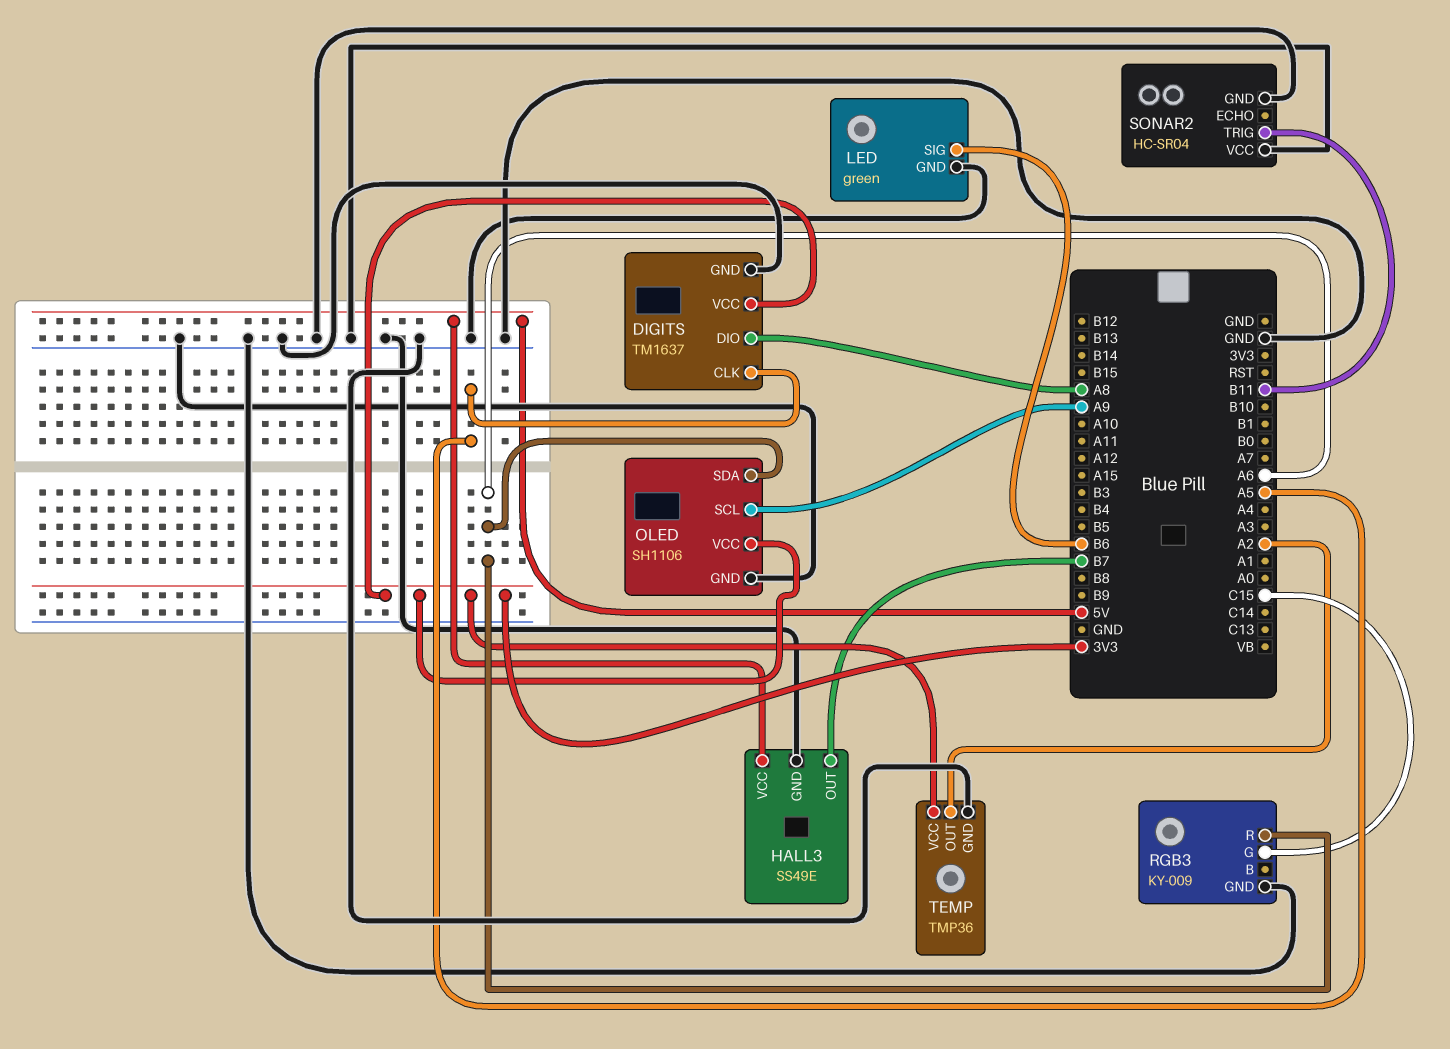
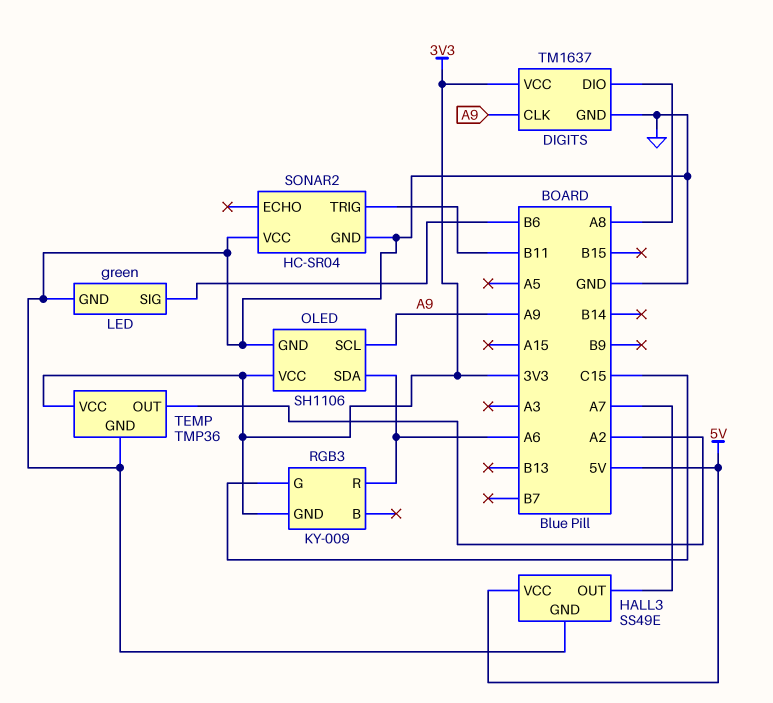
DIGITS pin CLK: A5 -> A9
HALL3 pin OUT: B7 -> A7
RGB3 pin GND: GND -> 3V3

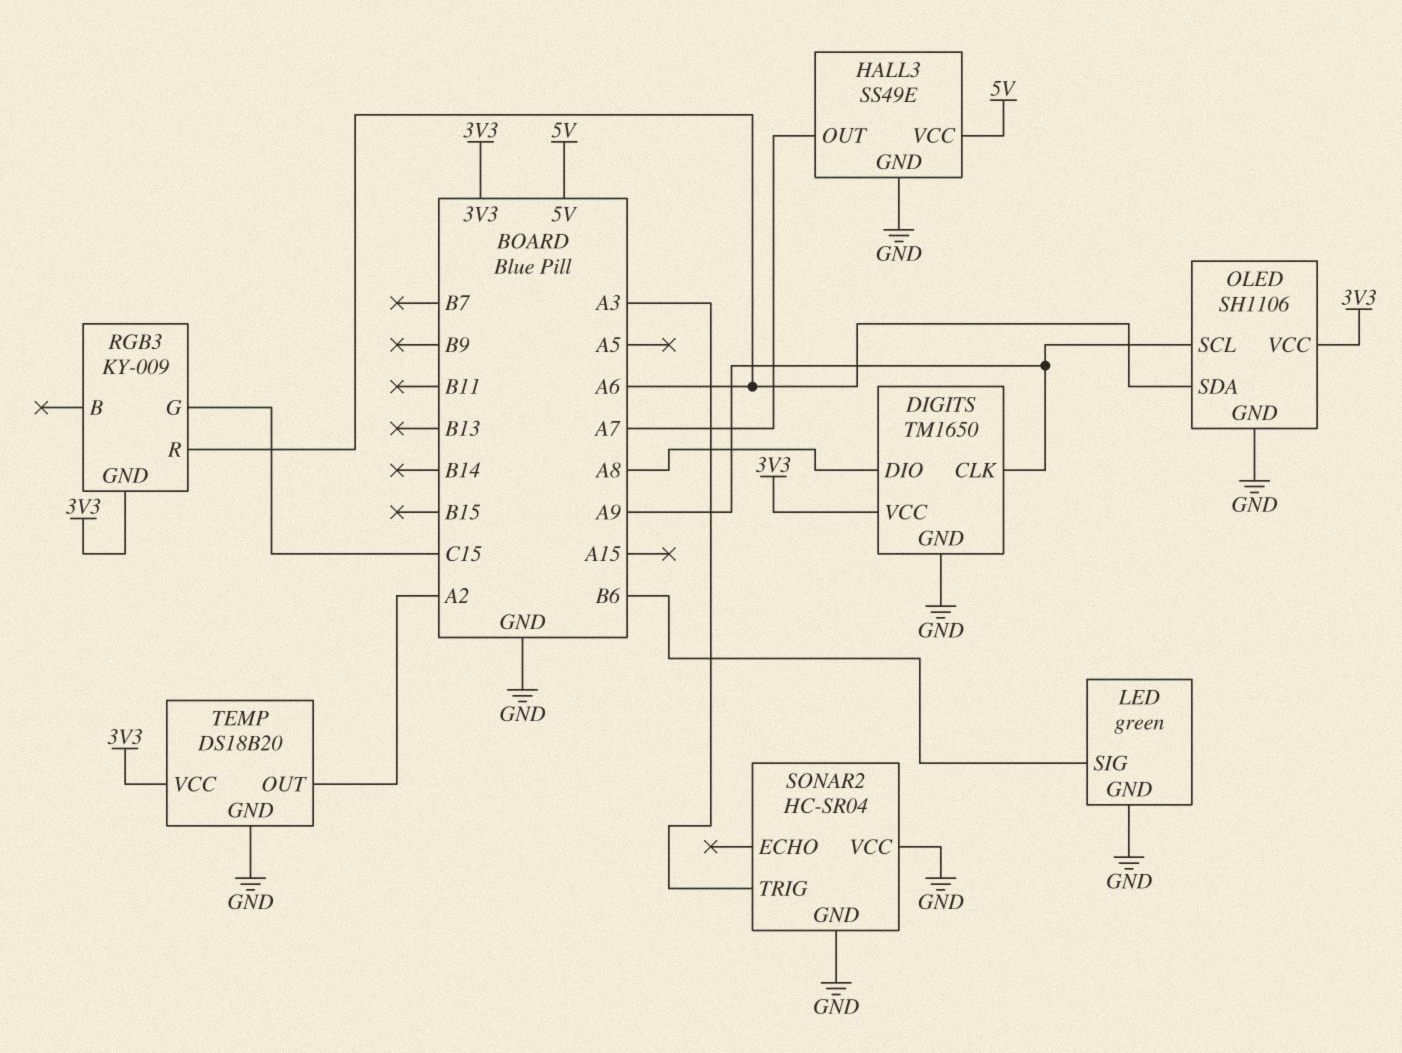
DIGITS: TM1637 -> TM1650
SONAR2 pin TRIG: B11 -> A3
TEMP: TMP36 -> DS18B20

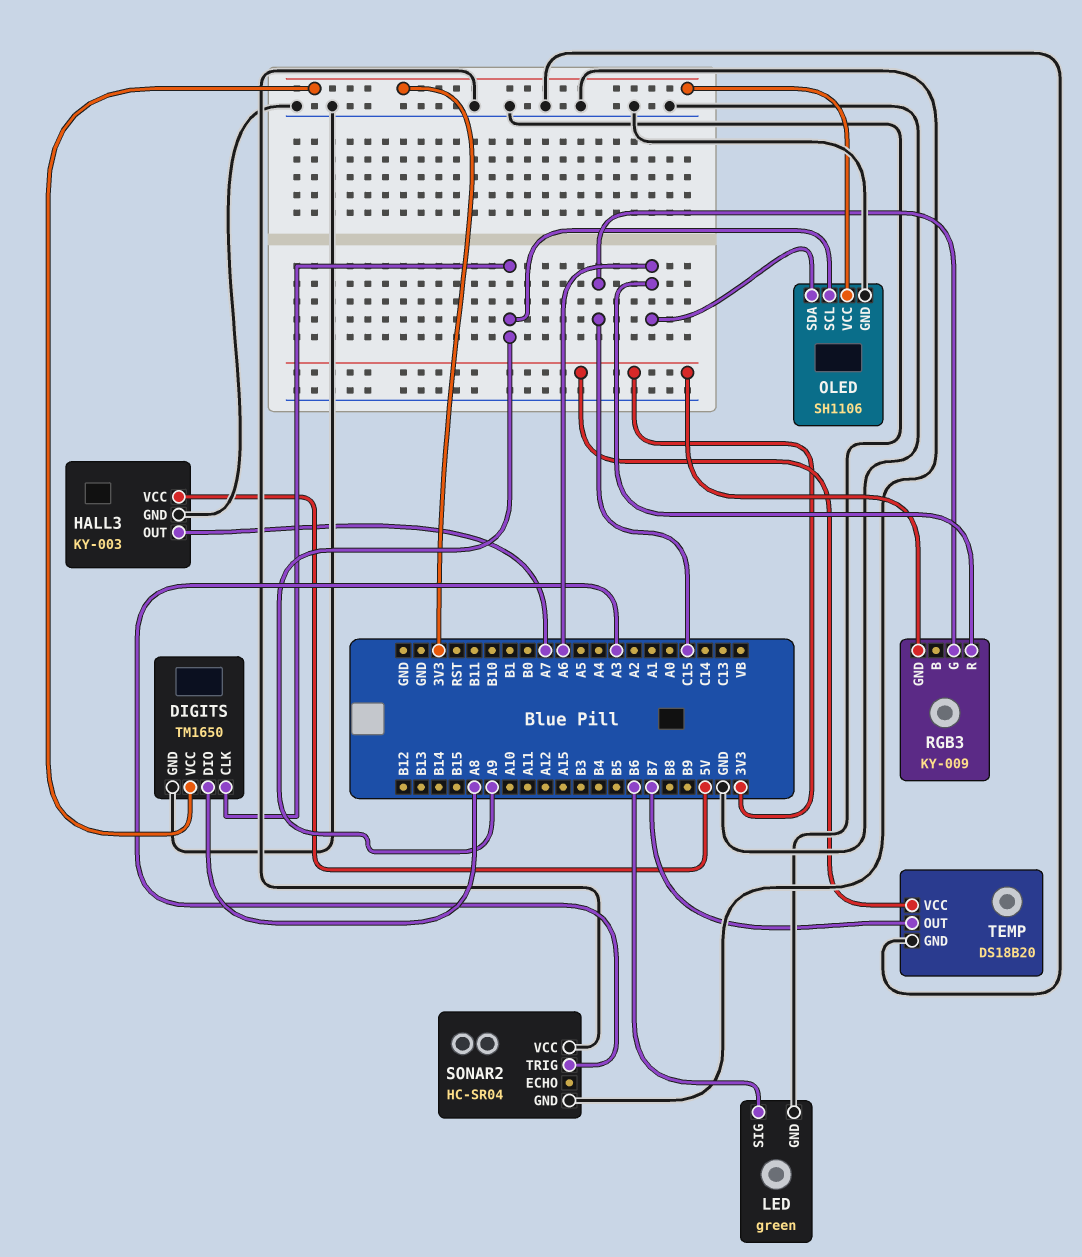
HALL3: SS49E -> KY-003
TEMP pin OUT: A2 -> B7

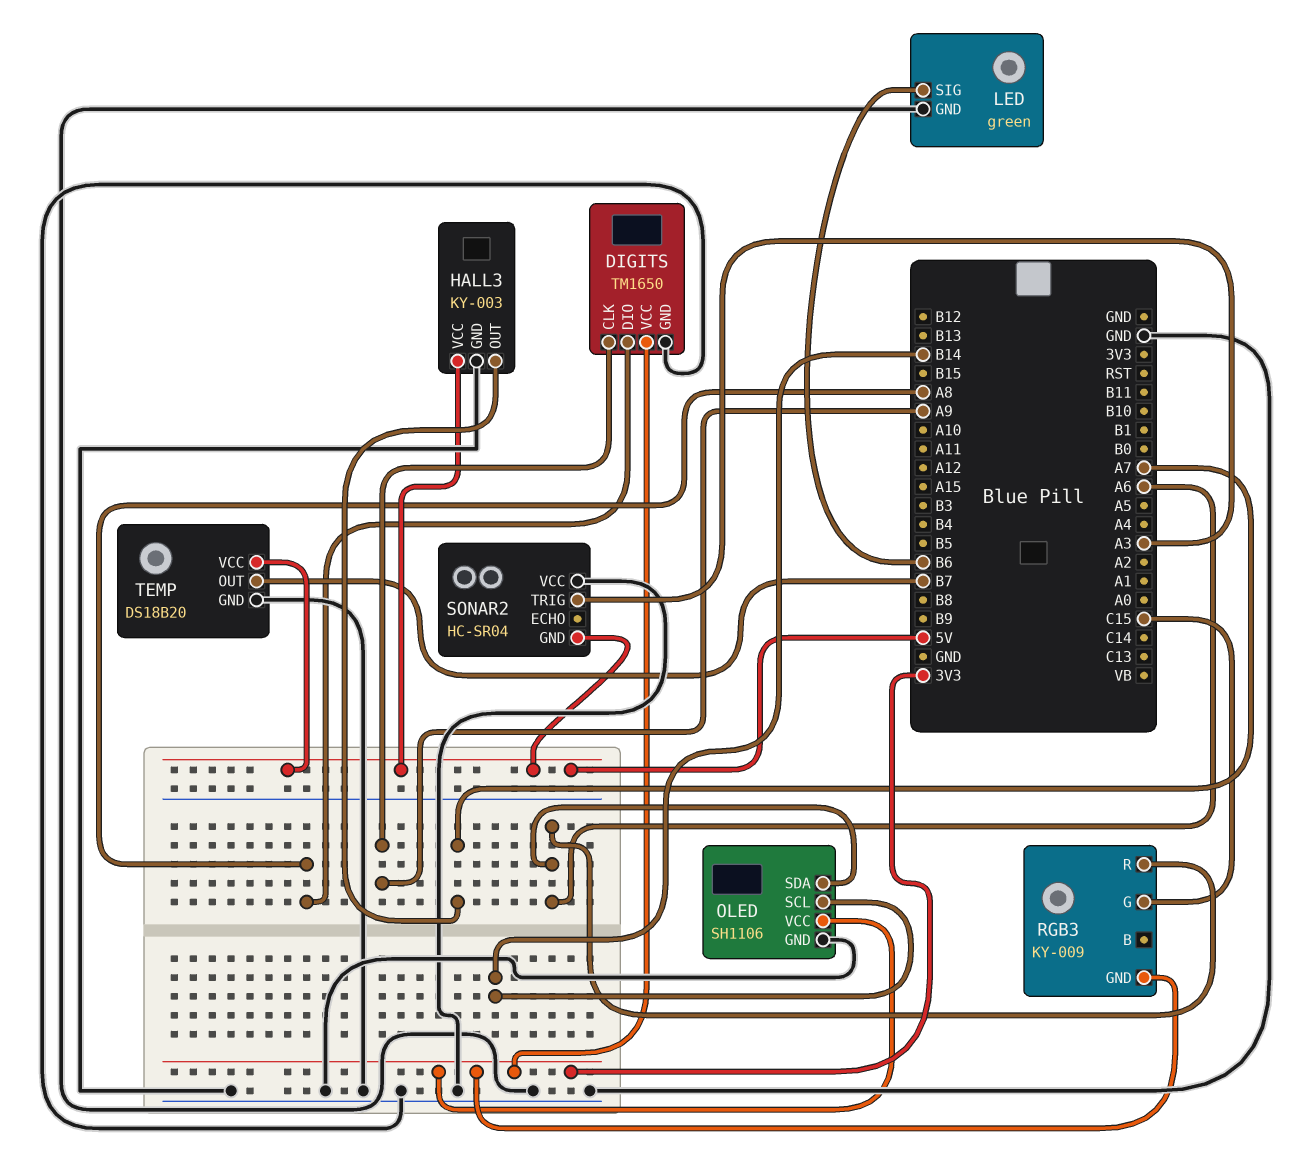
OLED pin SCL: A9 -> B14
SONAR2 pin GND: GND -> 5V
TEMP pin VCC: 3V3 -> 5V

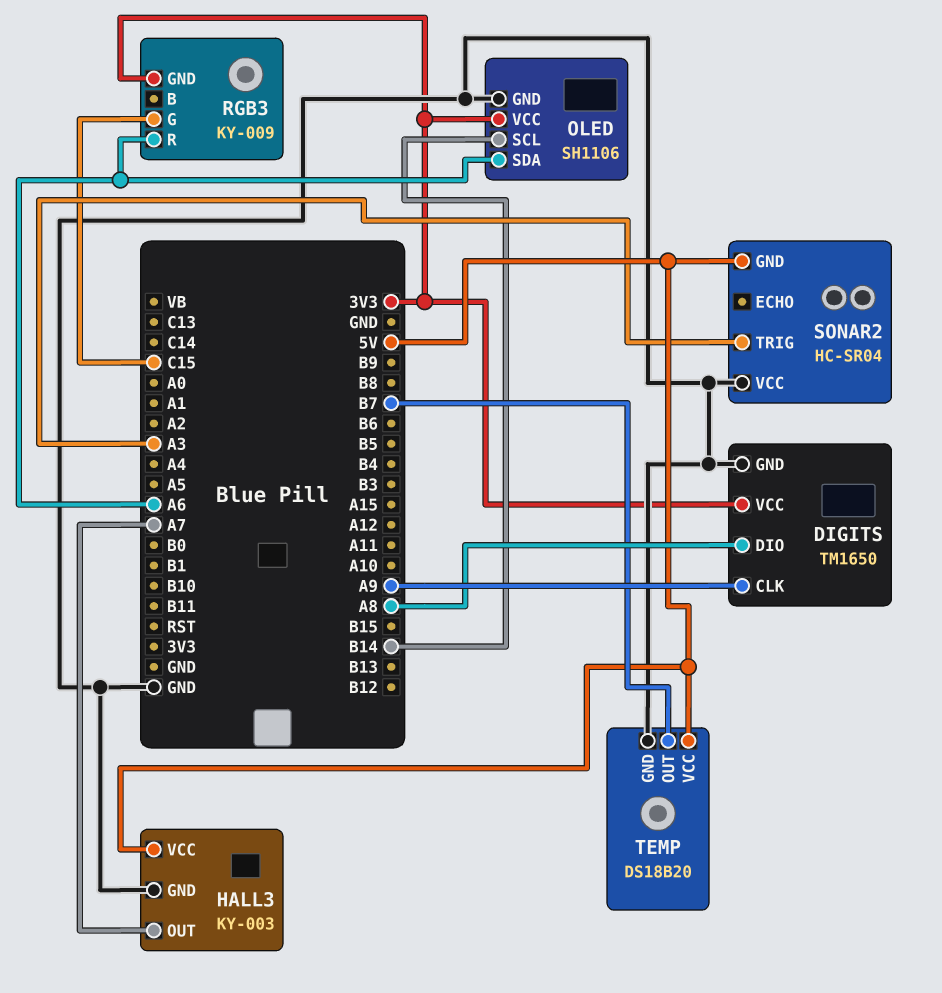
LED: green -> none
LED pin GND: GND -> none
LED pin SIG: B6 -> none

